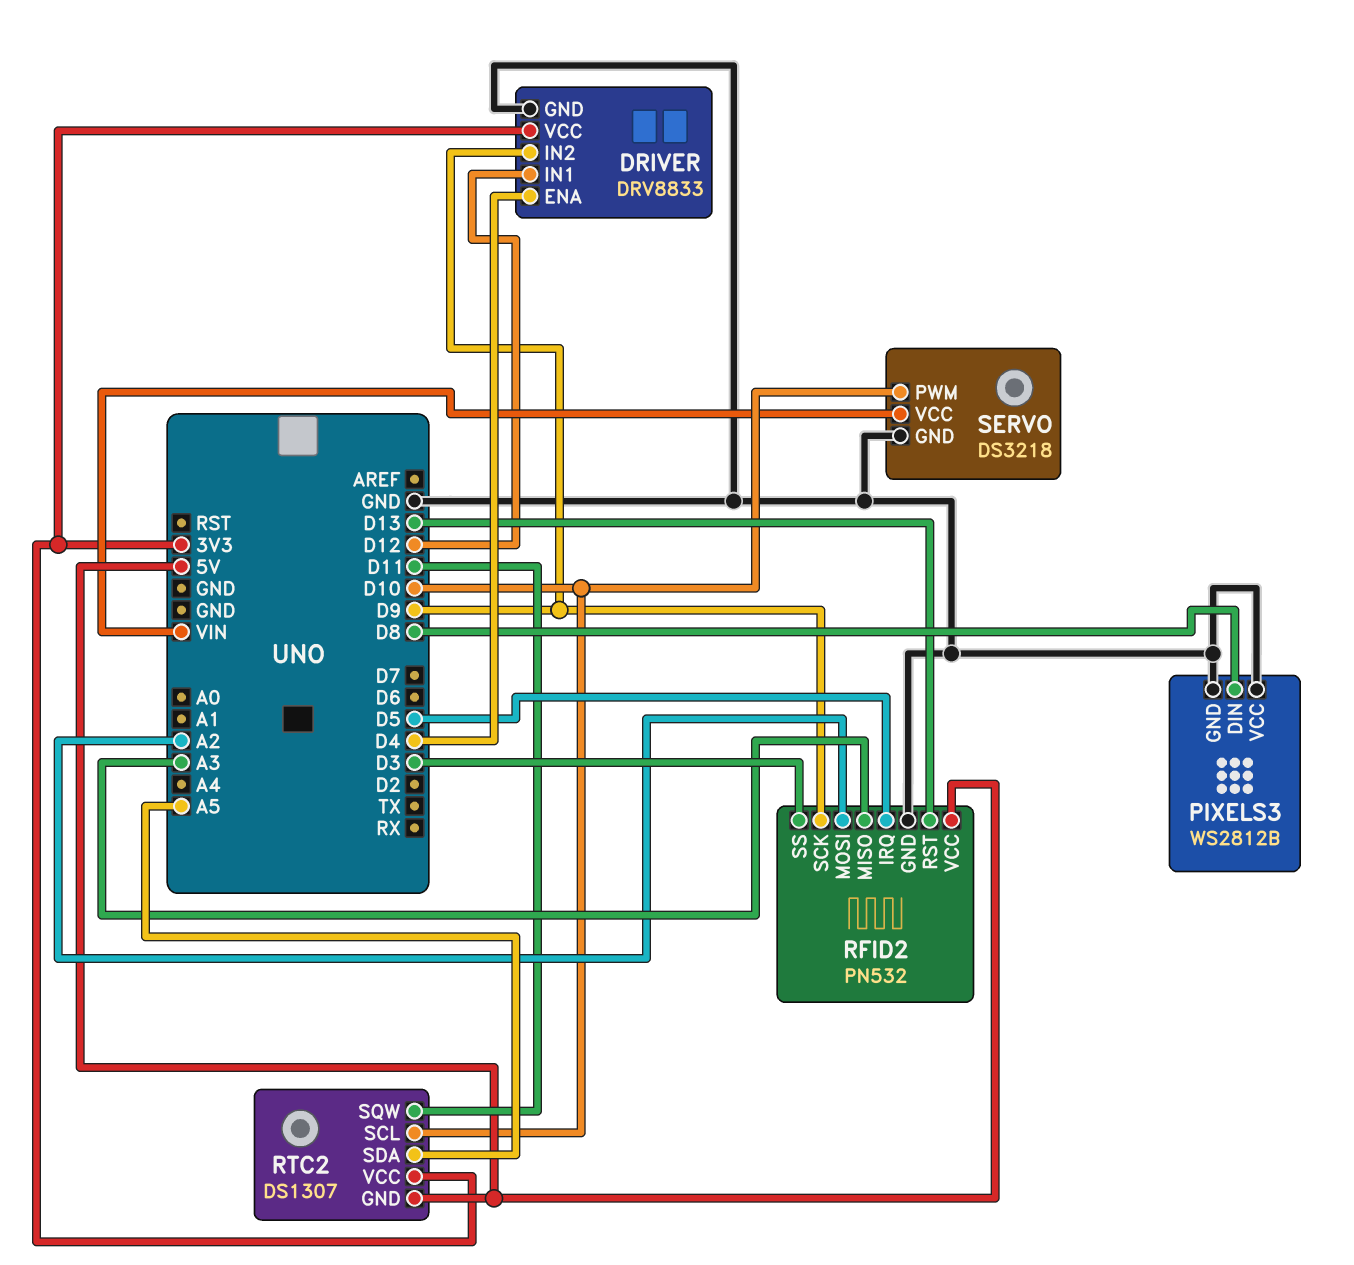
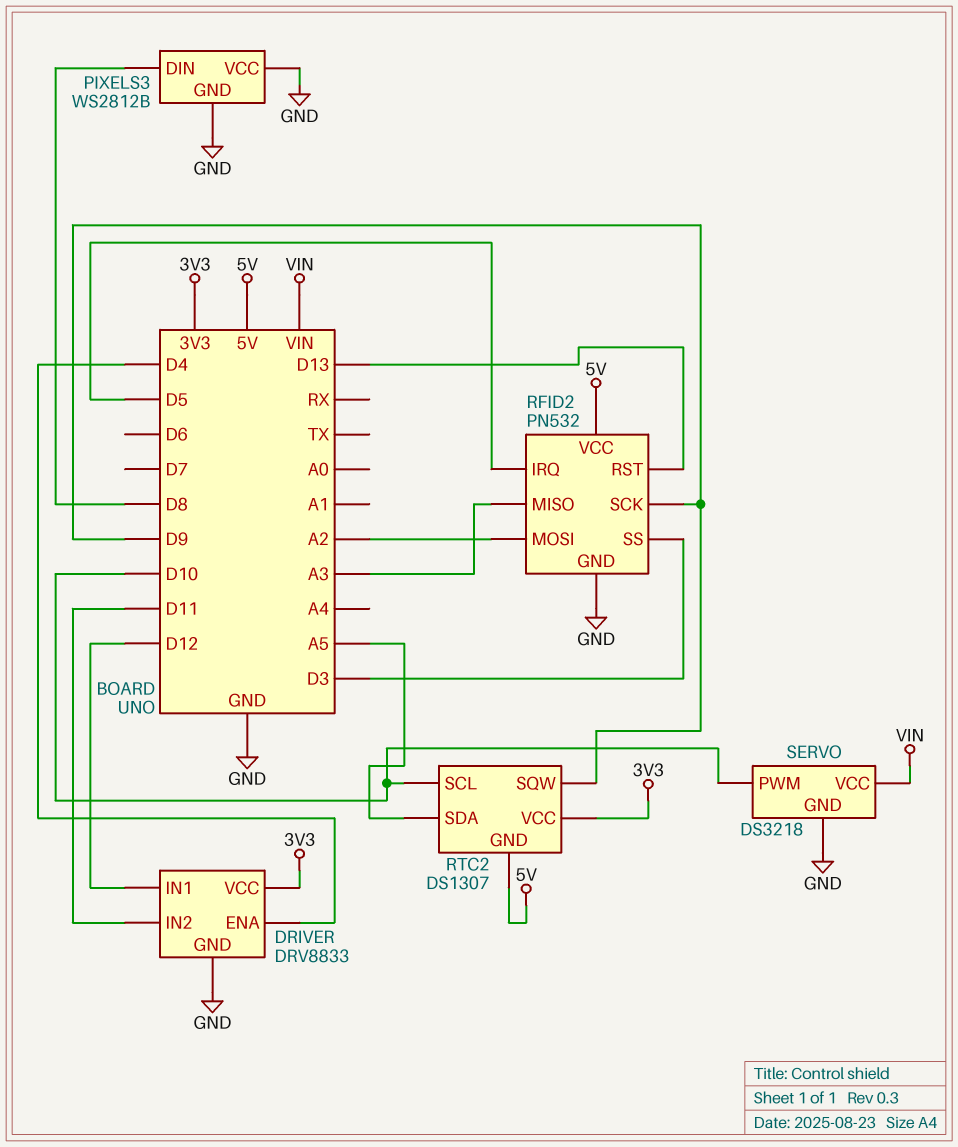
DRIVER pin IN2: D9 -> D11
RTC2 pin SQW: D11 -> D9

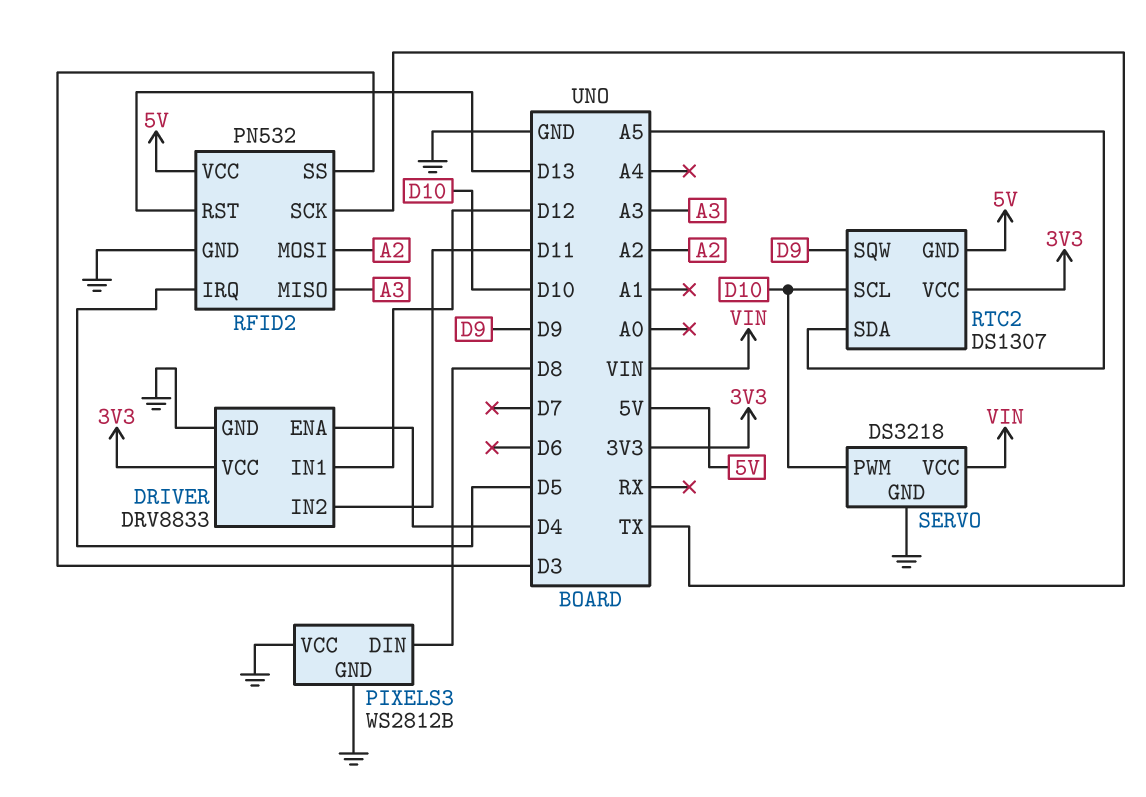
RFID2 pin SCK: D9 -> TX

